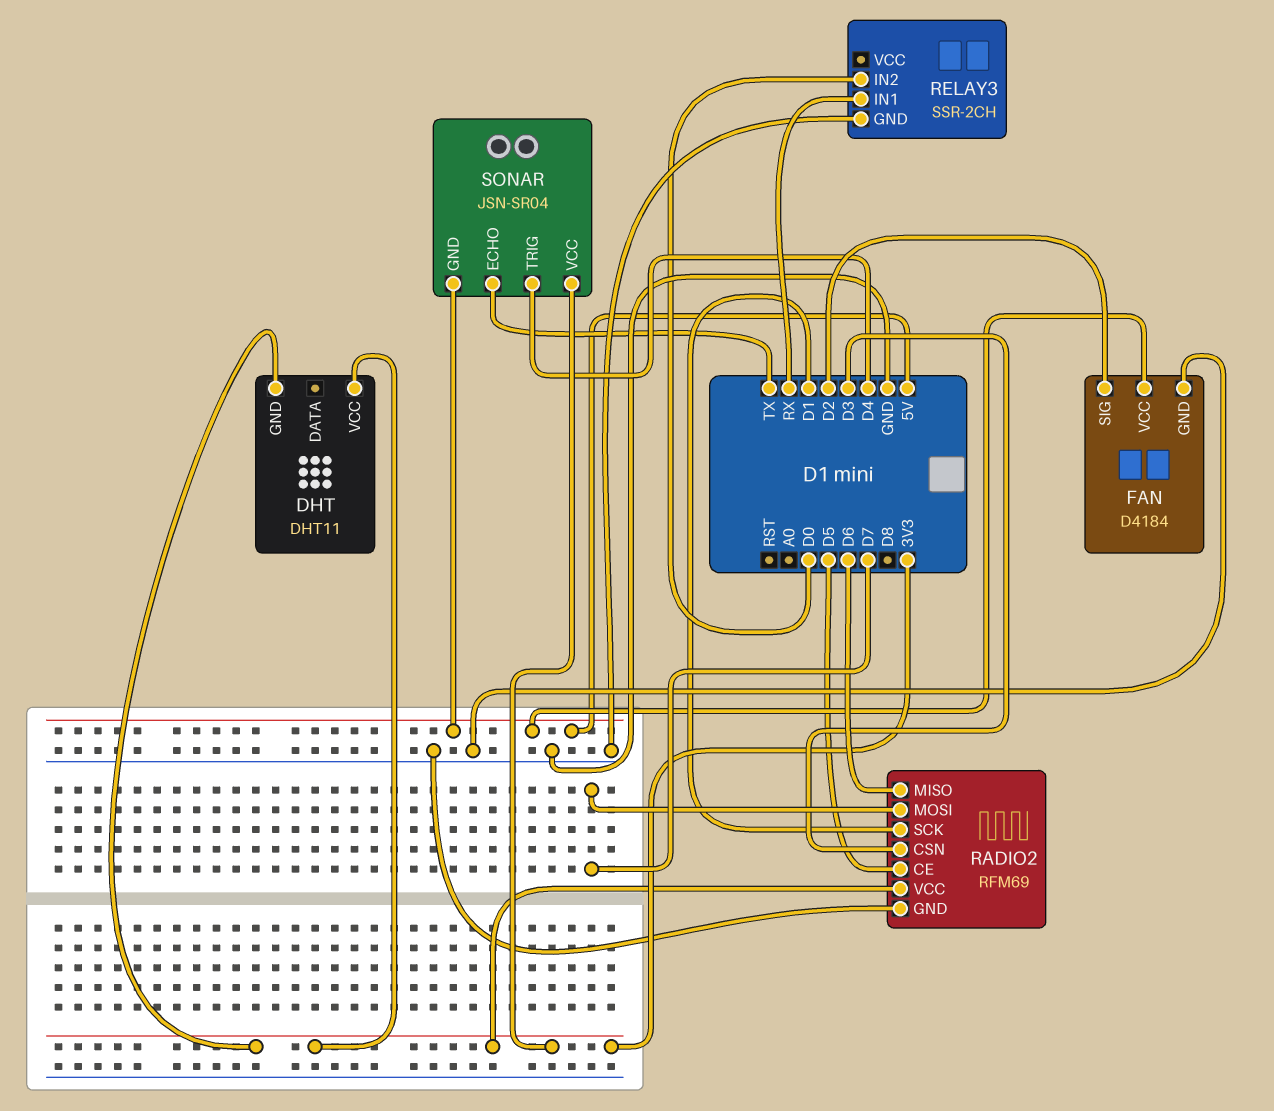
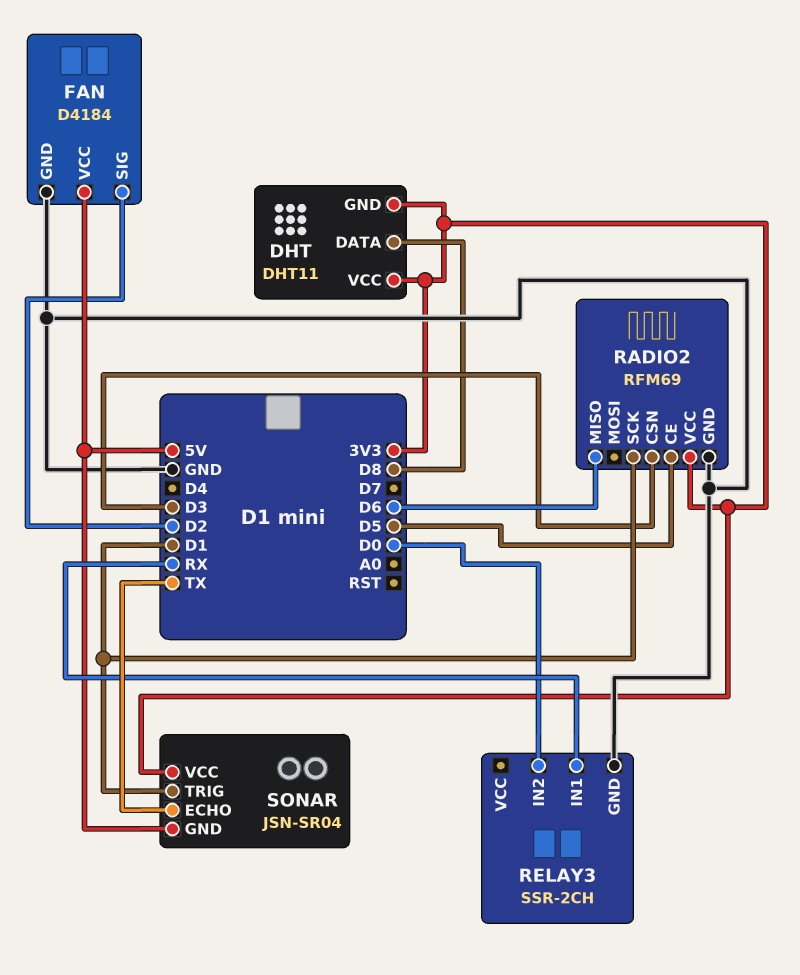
DHT pin DATA: none -> D8
RADIO2 pin MOSI: D7 -> none
SONAR pin TRIG: D4 -> D1

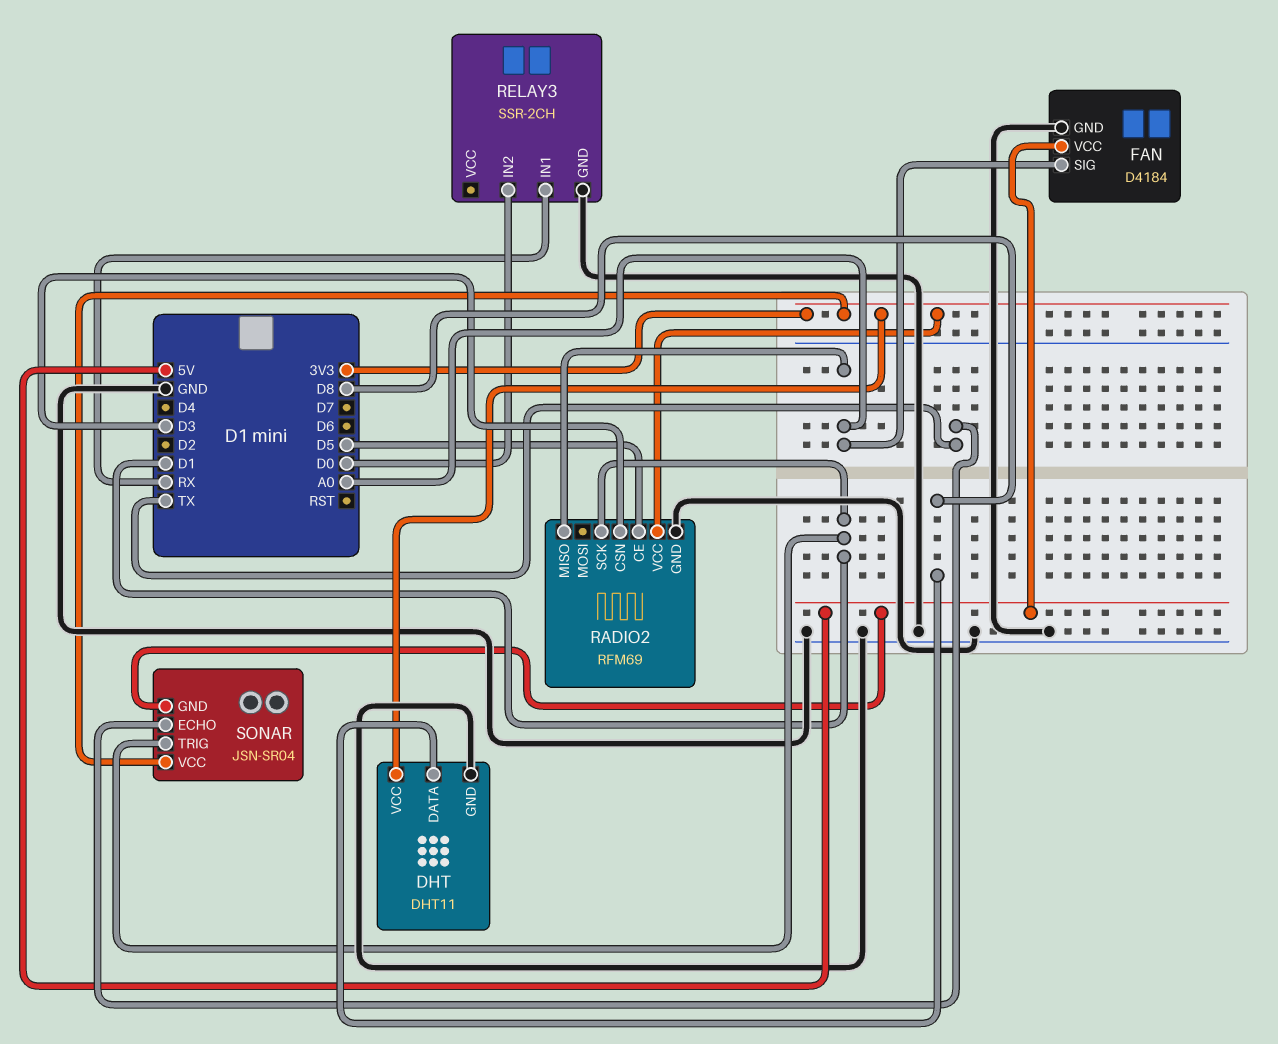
DHT pin GND: 3V3 -> GND
FAN pin SIG: D2 -> A0
RADIO2 pin MISO: D6 -> A0

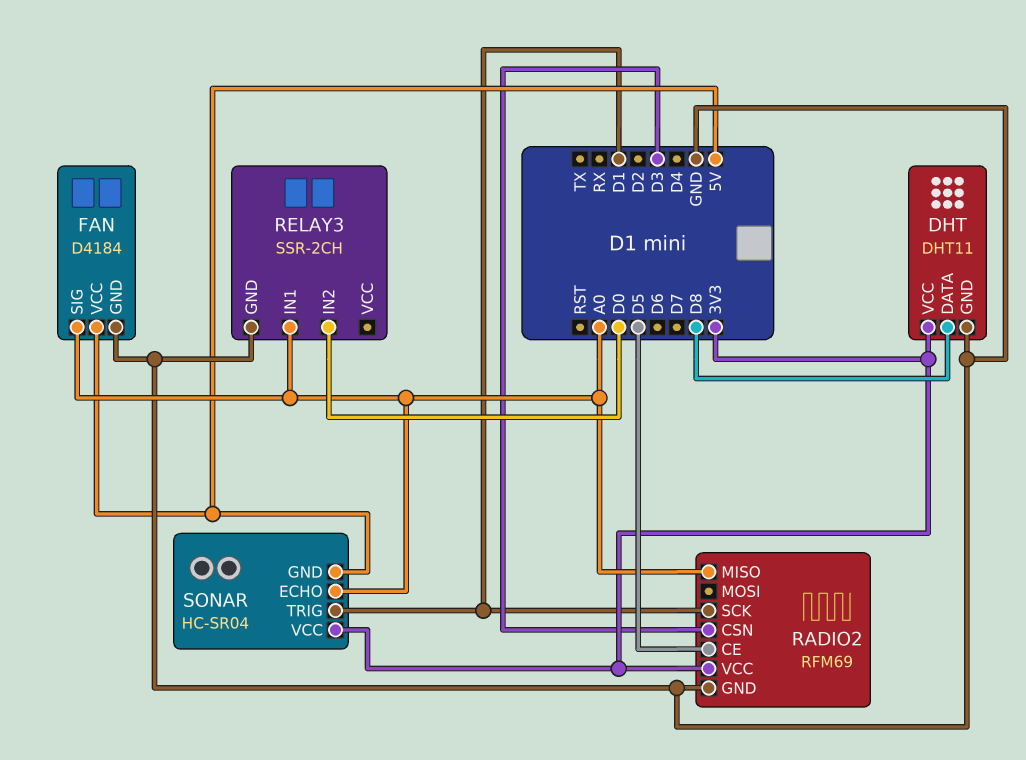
RELAY3 pin IN1: RX -> A0
SONAR: JSN-SR04 -> HC-SR04
SONAR pin ECHO: TX -> A0

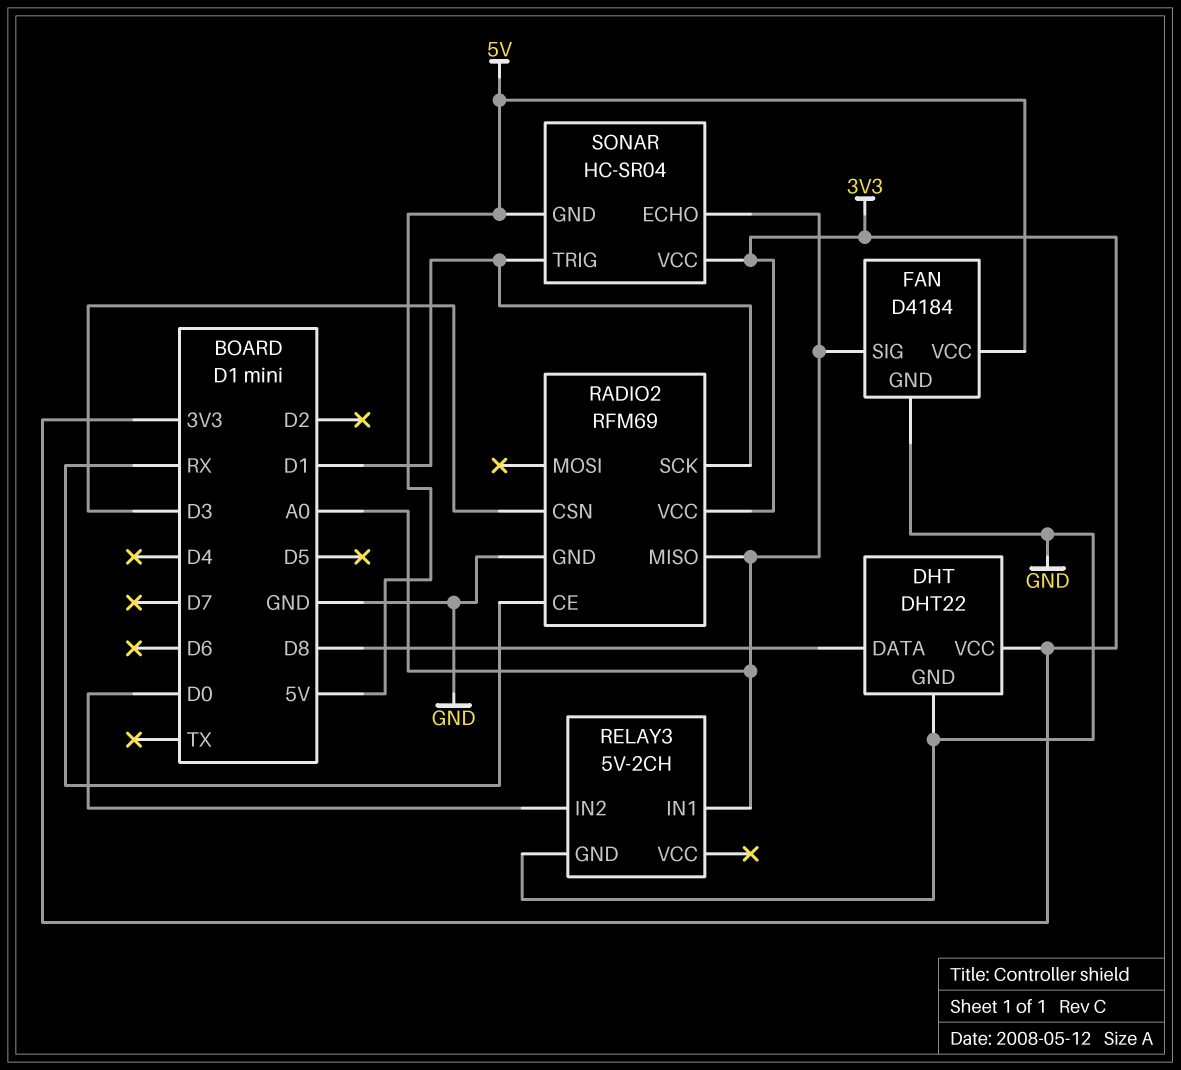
DHT: DHT11 -> DHT22
RADIO2 pin CE: D5 -> RX
RELAY3: SSR-2CH -> 5V-2CH

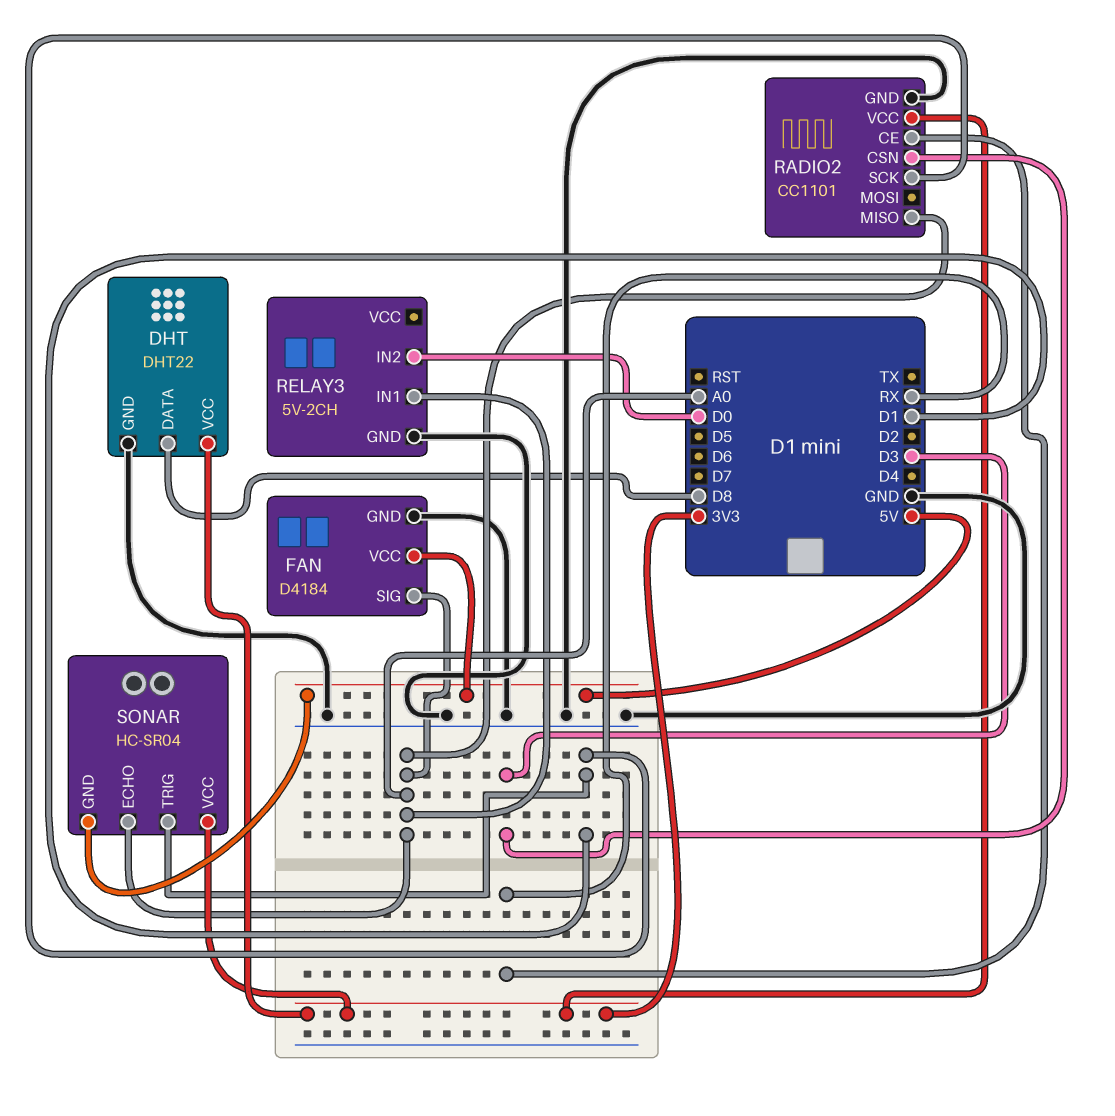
RADIO2: RFM69 -> CC1101

